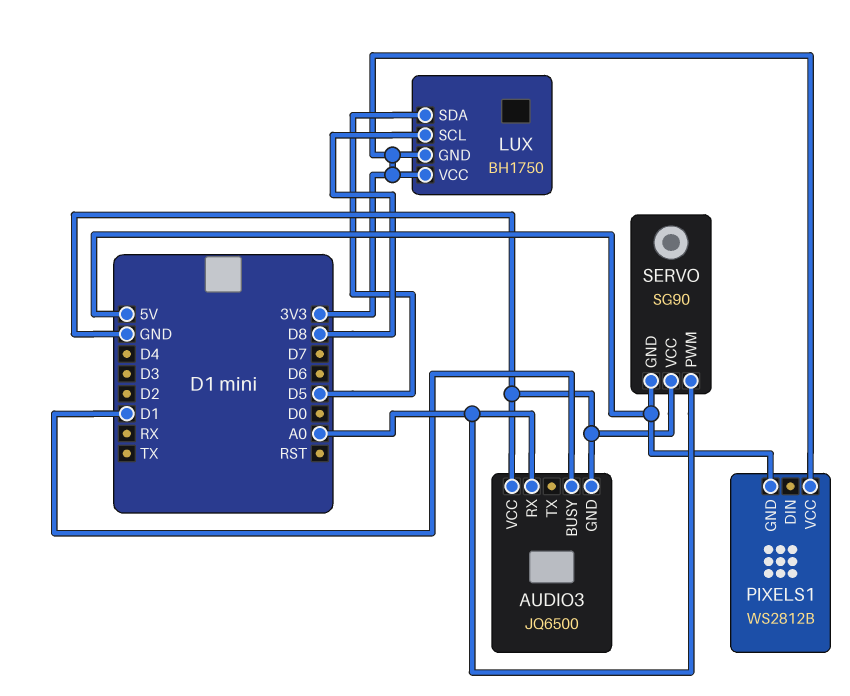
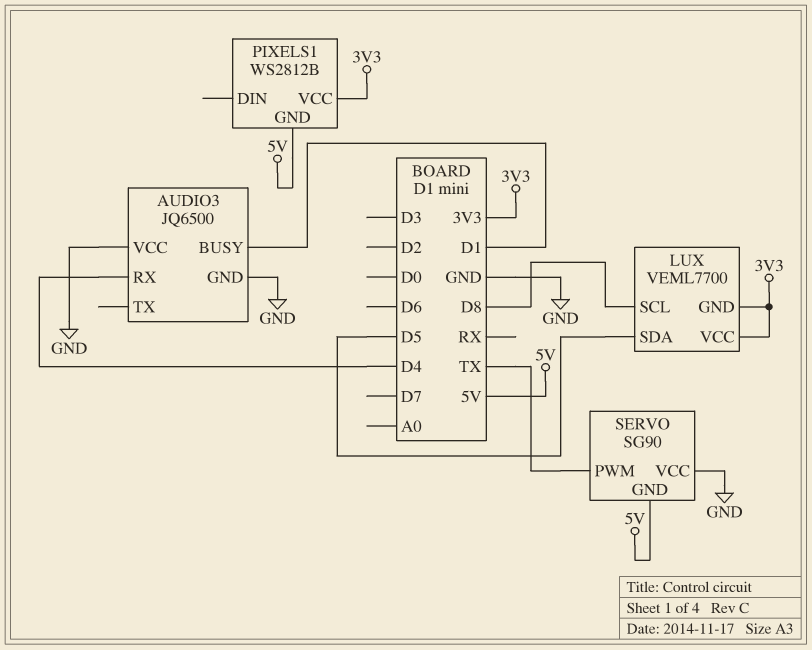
AUDIO3 pin RX: A0 -> D4
LUX: BH1750 -> VEML7700
SERVO pin PWM: A0 -> TX

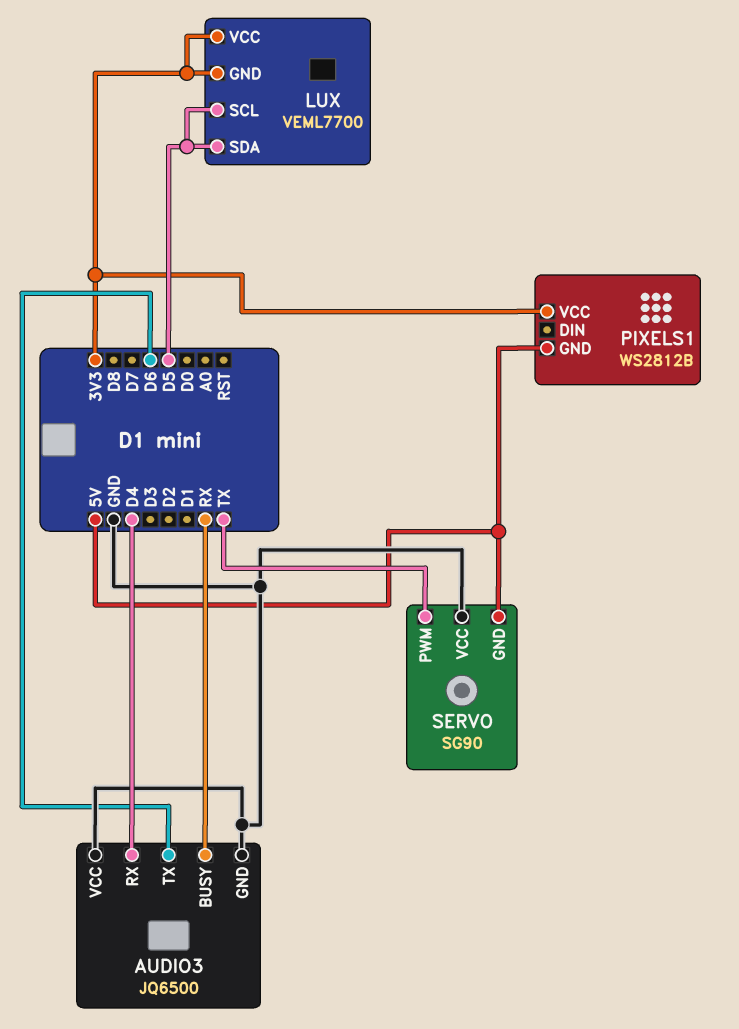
AUDIO3 pin BUSY: D1 -> RX
AUDIO3 pin TX: none -> D6
LUX pin SCL: D8 -> D5

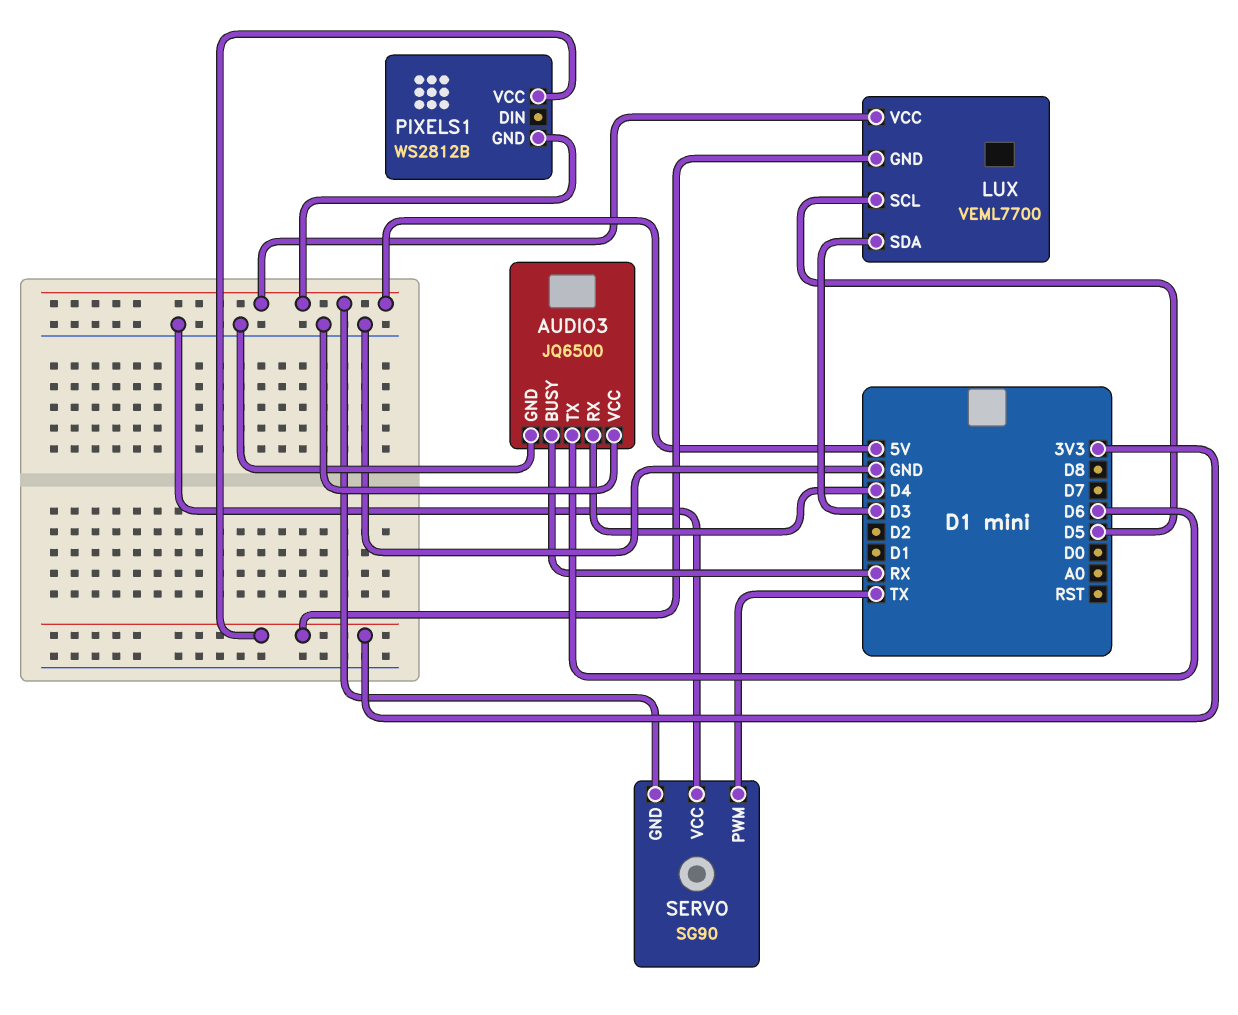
LUX pin SDA: D5 -> D3
LUX pin VCC: 3V3 -> 5V

